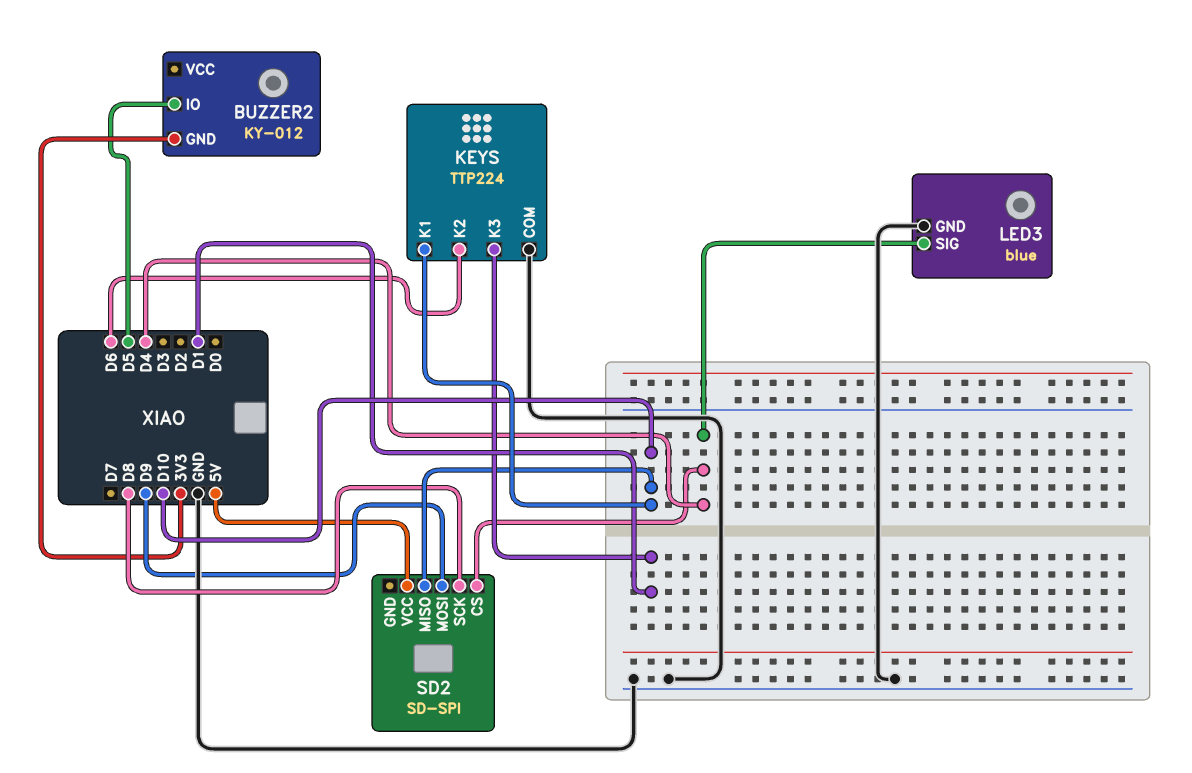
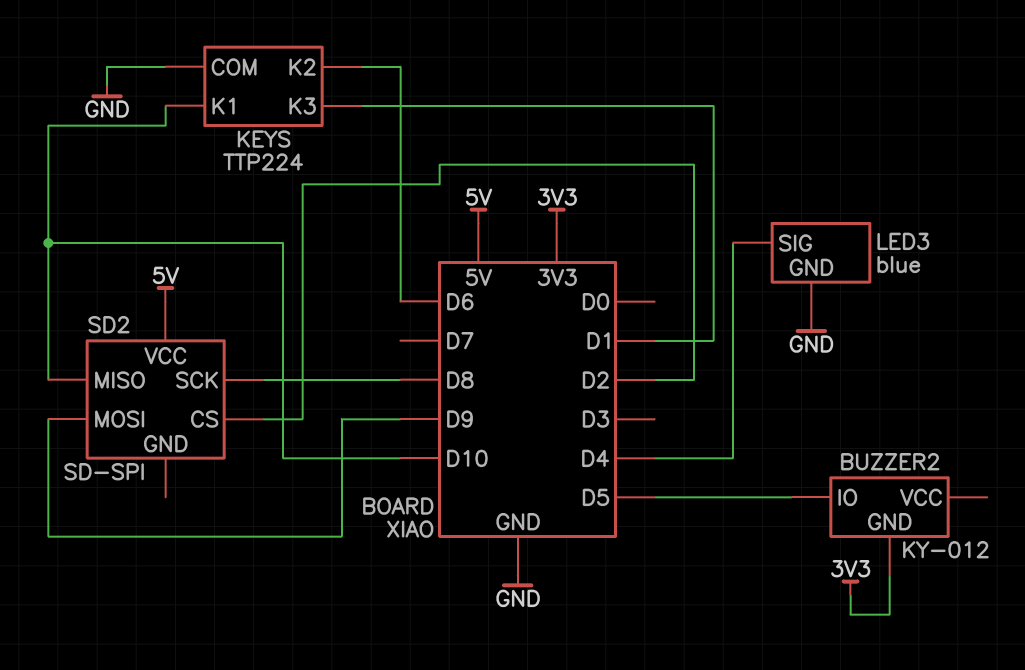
SD2 pin CS: D4 -> D2

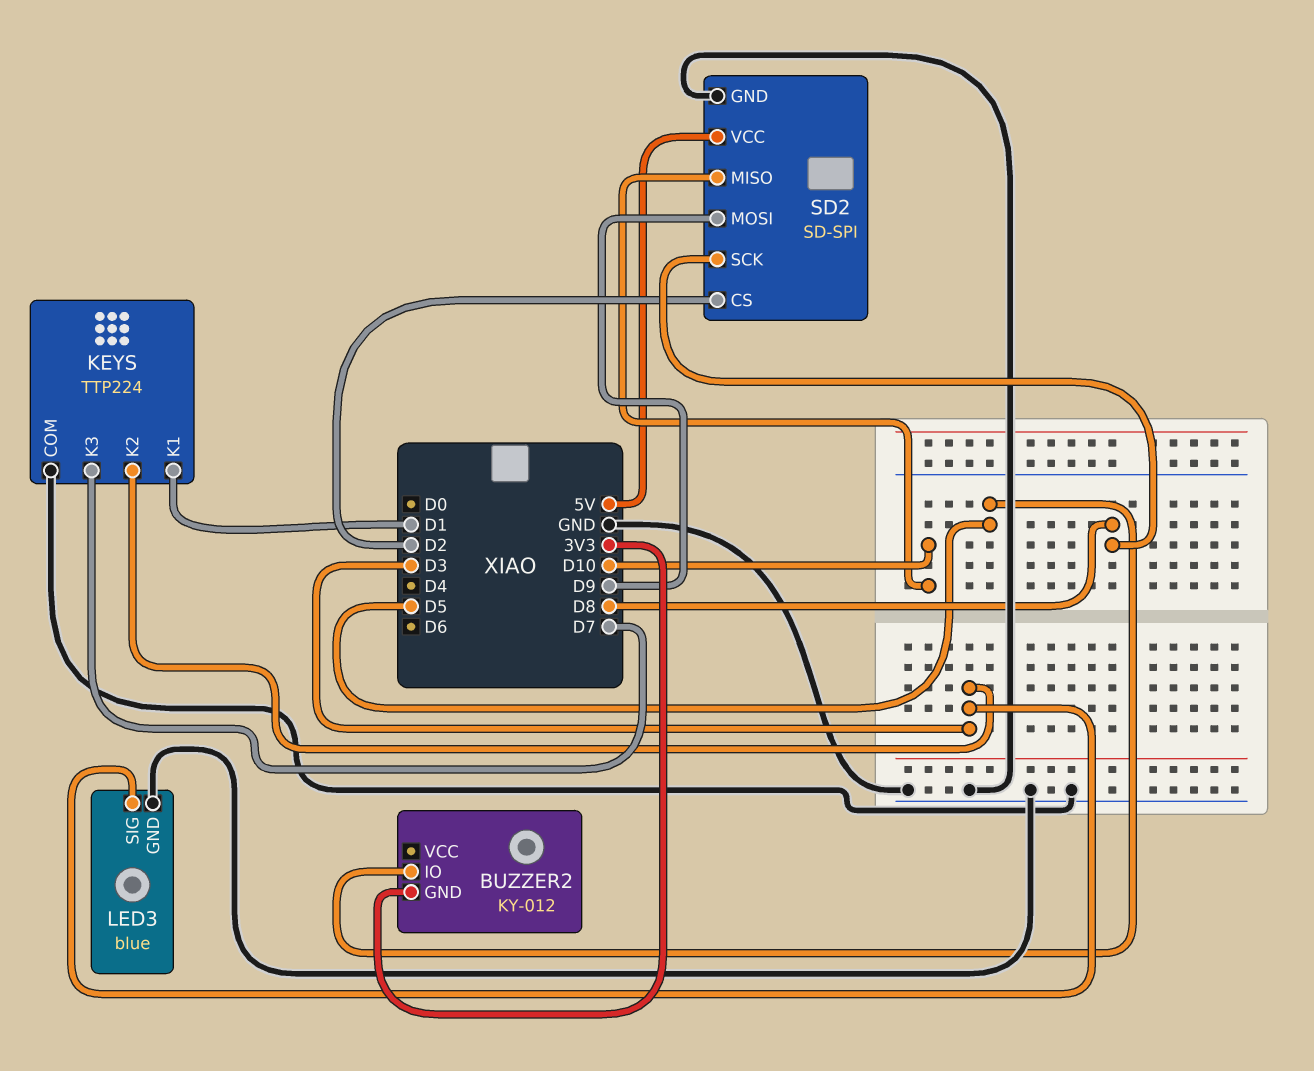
KEYS pin K1: D10 -> D1
KEYS pin K2: D6 -> D3
KEYS pin K3: D1 -> D7
LED3 pin SIG: D4 -> D3
SD2 pin GND: none -> GND

